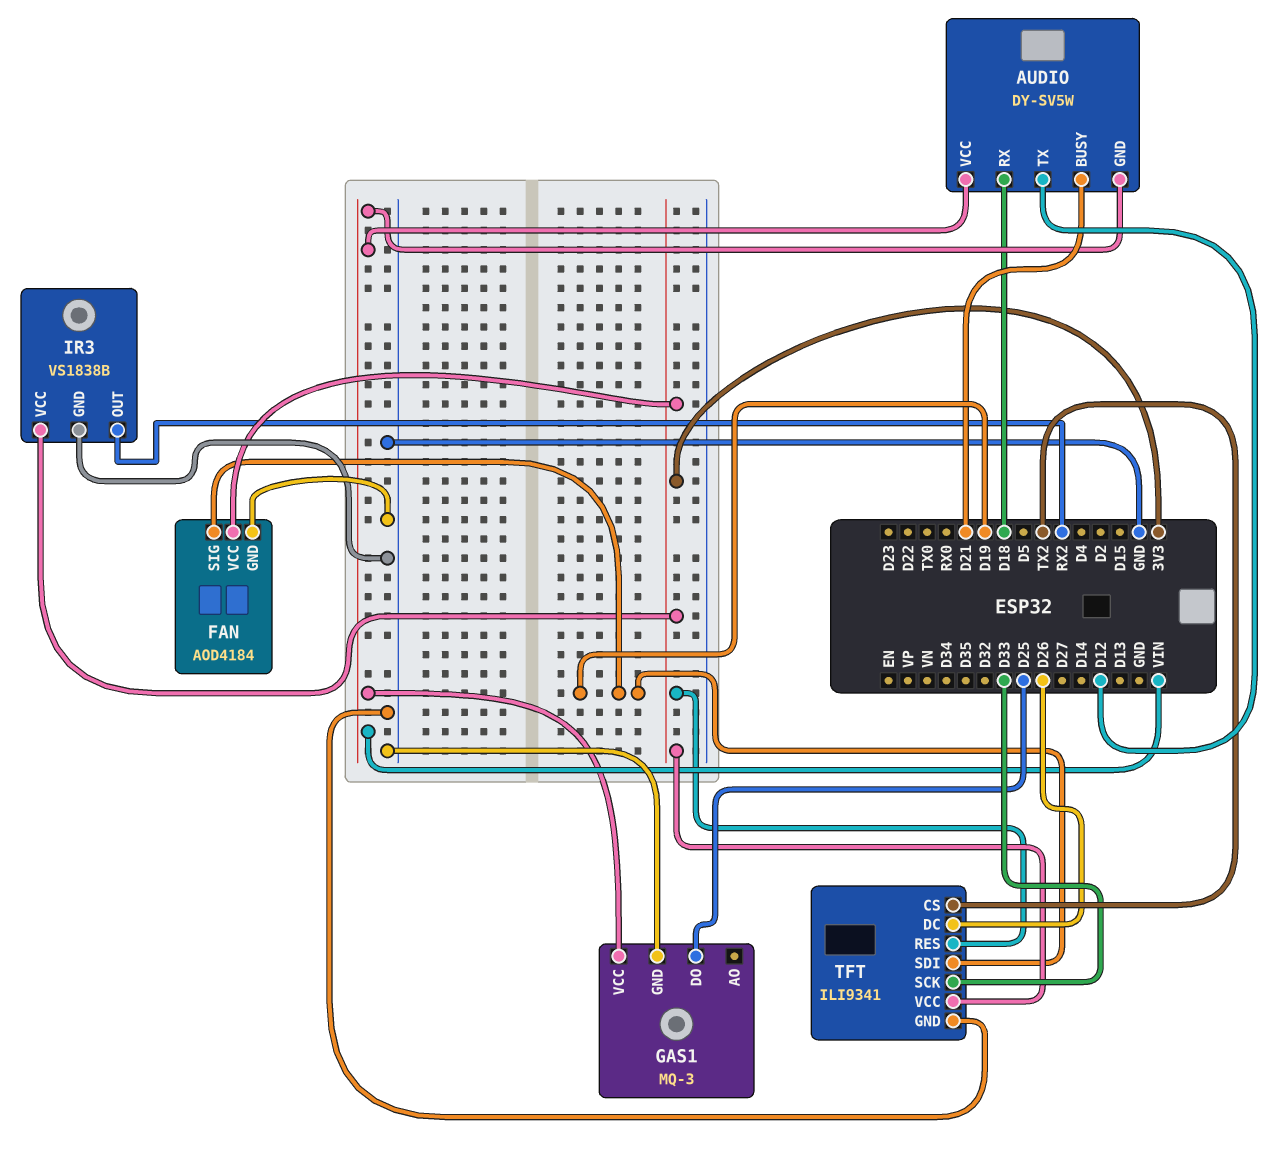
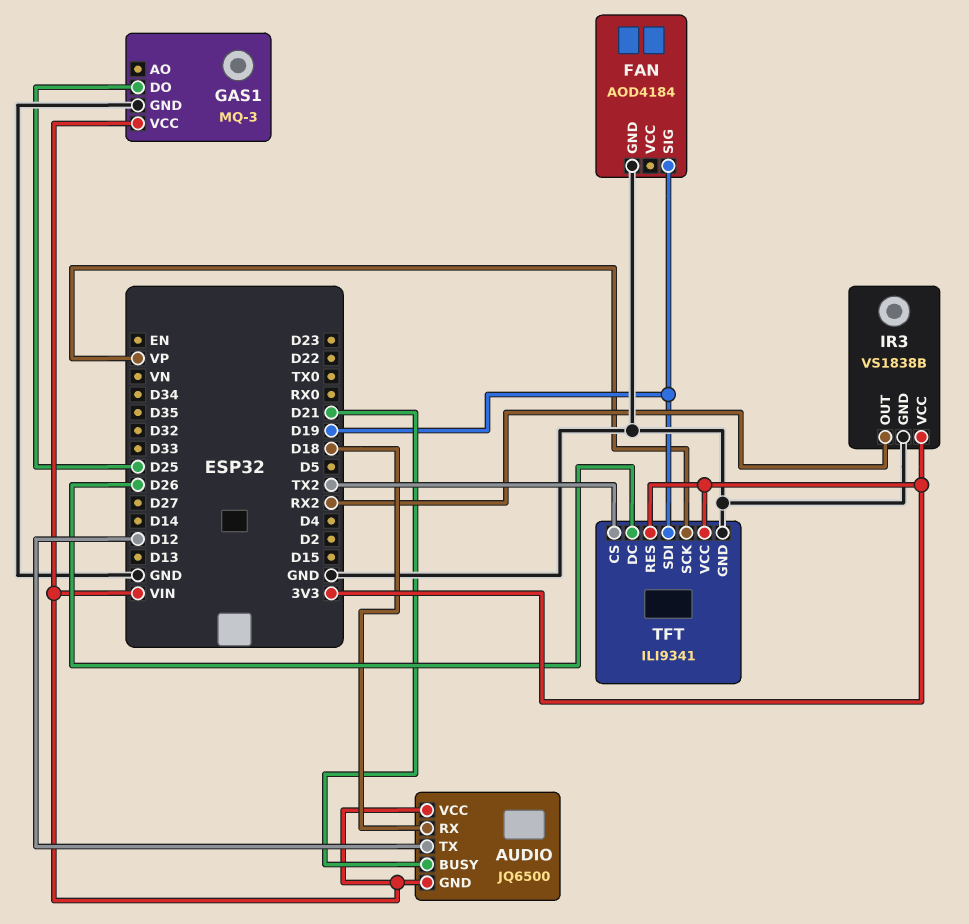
AUDIO: DY-SV5W -> JQ6500
FAN pin VCC: 3V3 -> none
TFT pin SCK: D33 -> VP

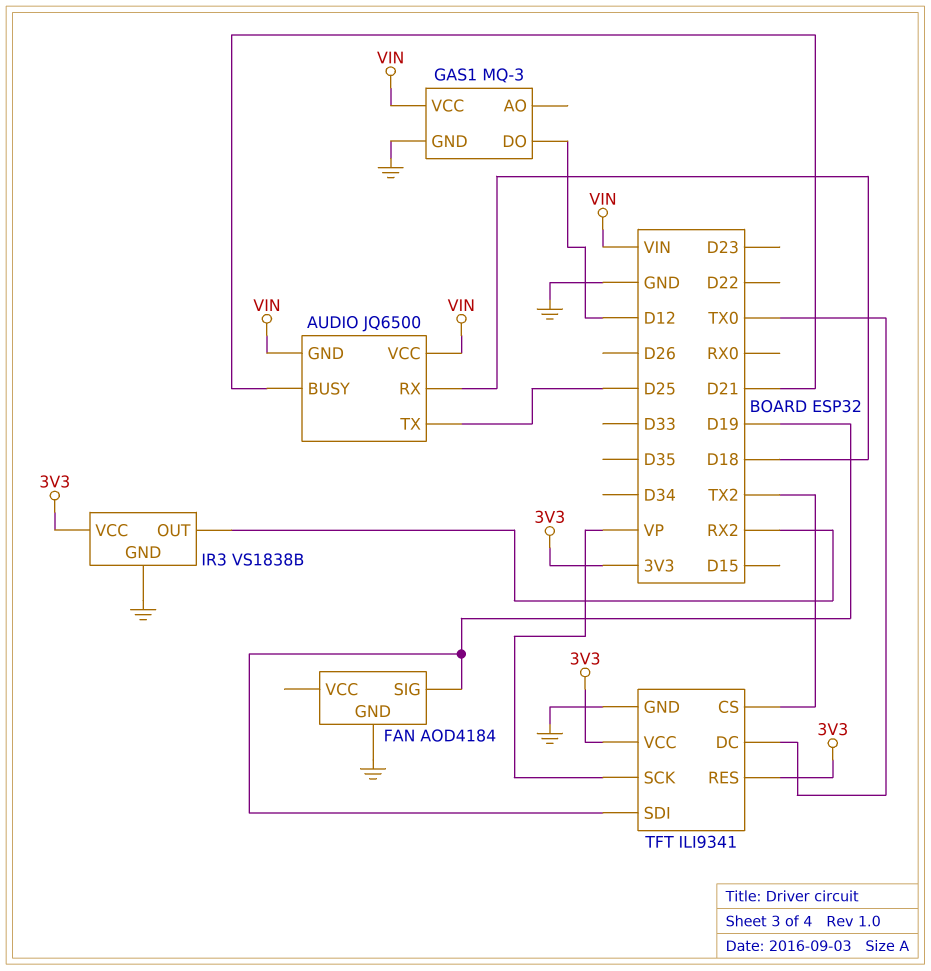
AUDIO pin TX: D12 -> D25
GAS1 pin DO: D25 -> D12
TFT pin DC: D26 -> TX0

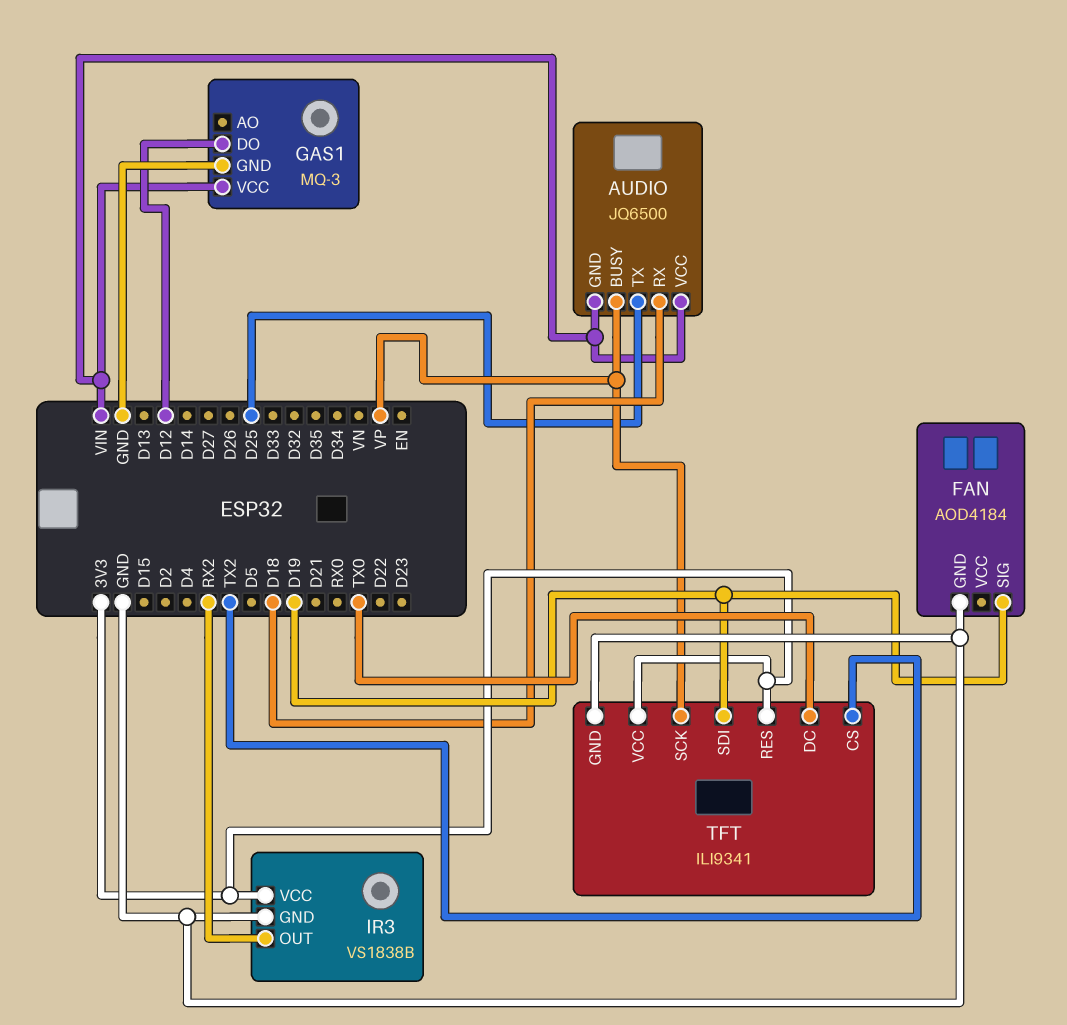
AUDIO pin BUSY: D21 -> VP

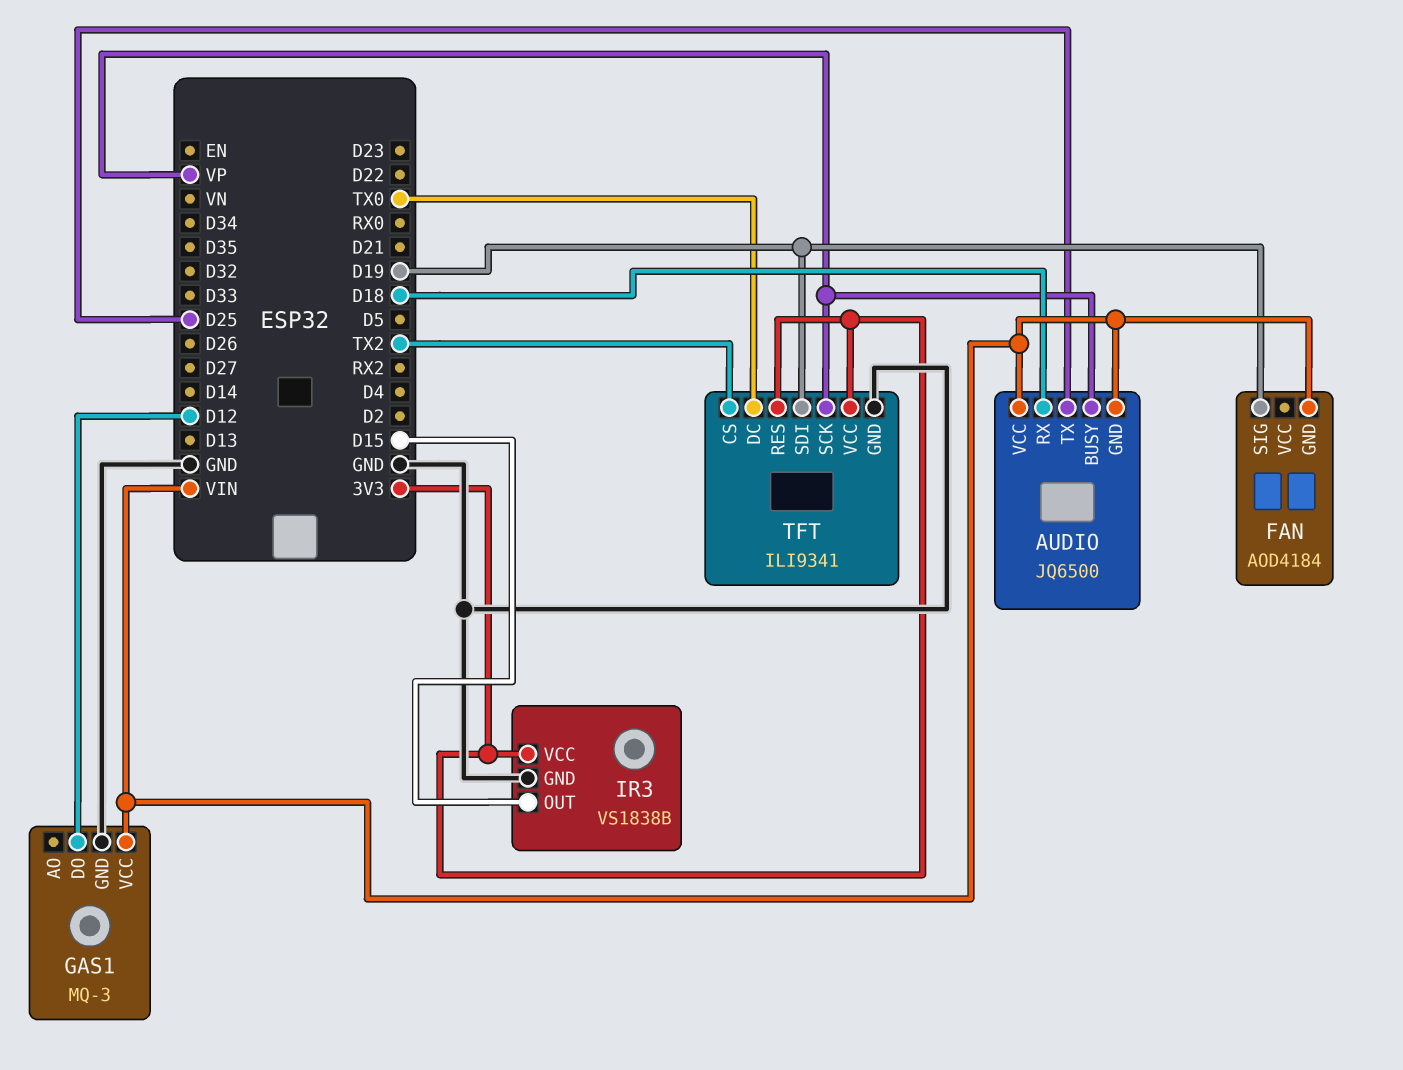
FAN pin GND: GND -> VIN
IR3 pin OUT: RX2 -> D15

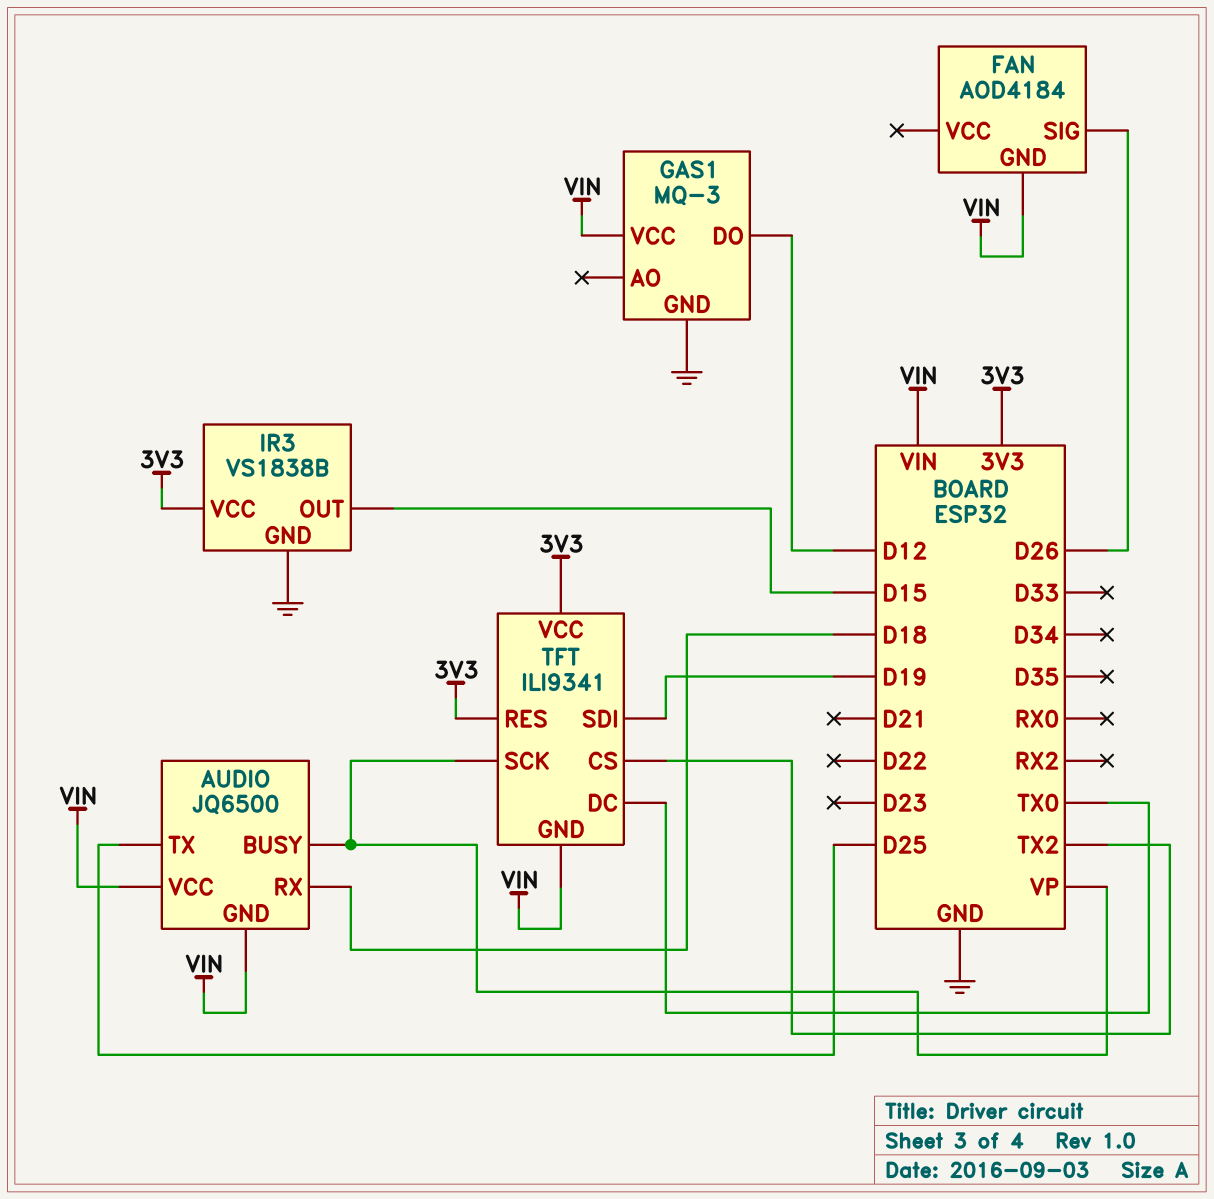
FAN pin SIG: D19 -> D26
TFT pin GND: GND -> VIN

